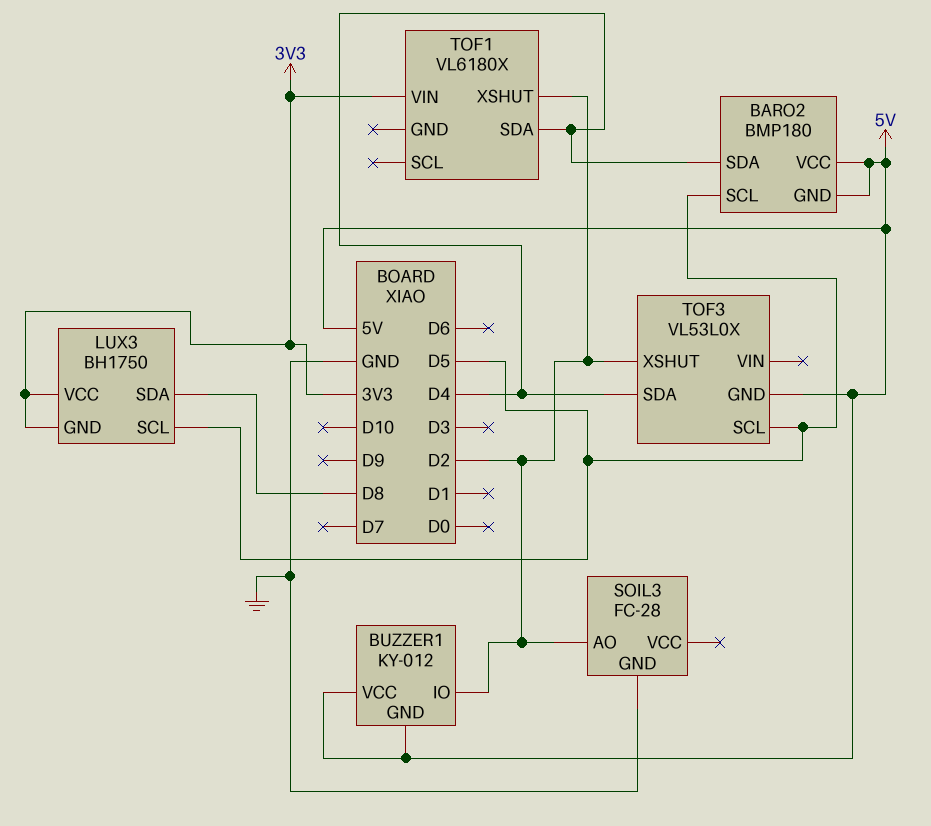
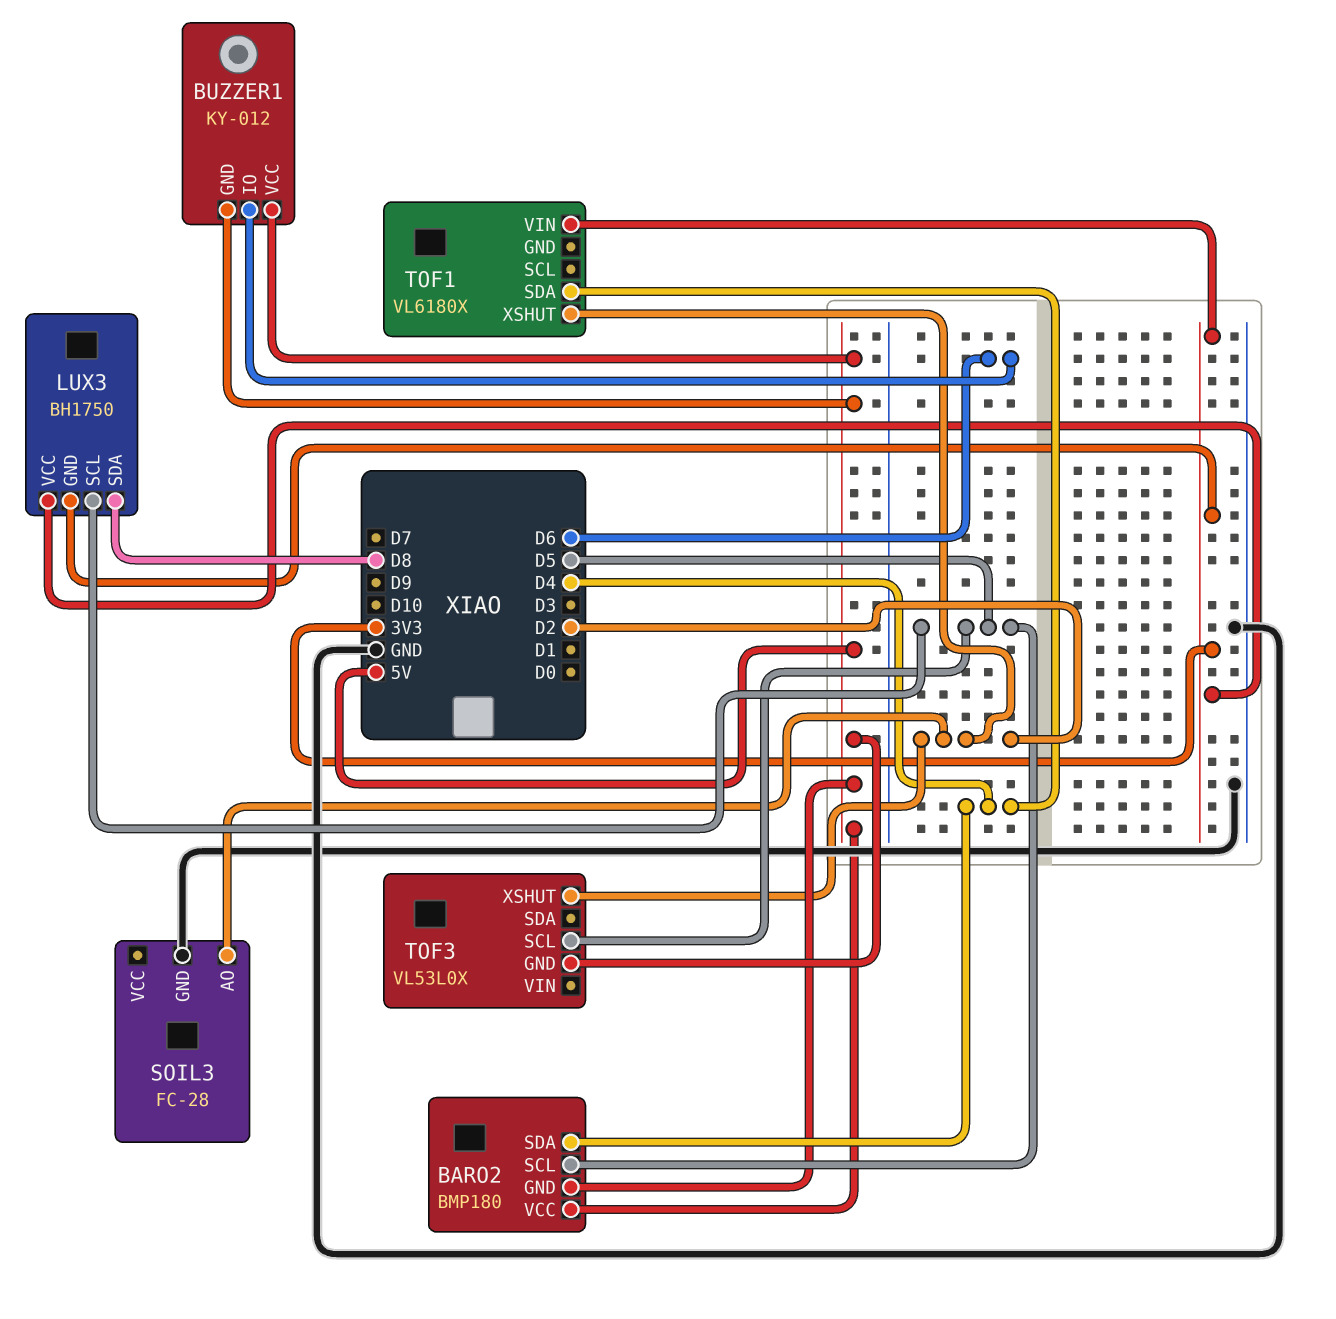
BUZZER1 pin IO: D2 -> D6
TOF3 pin SDA: D4 -> none

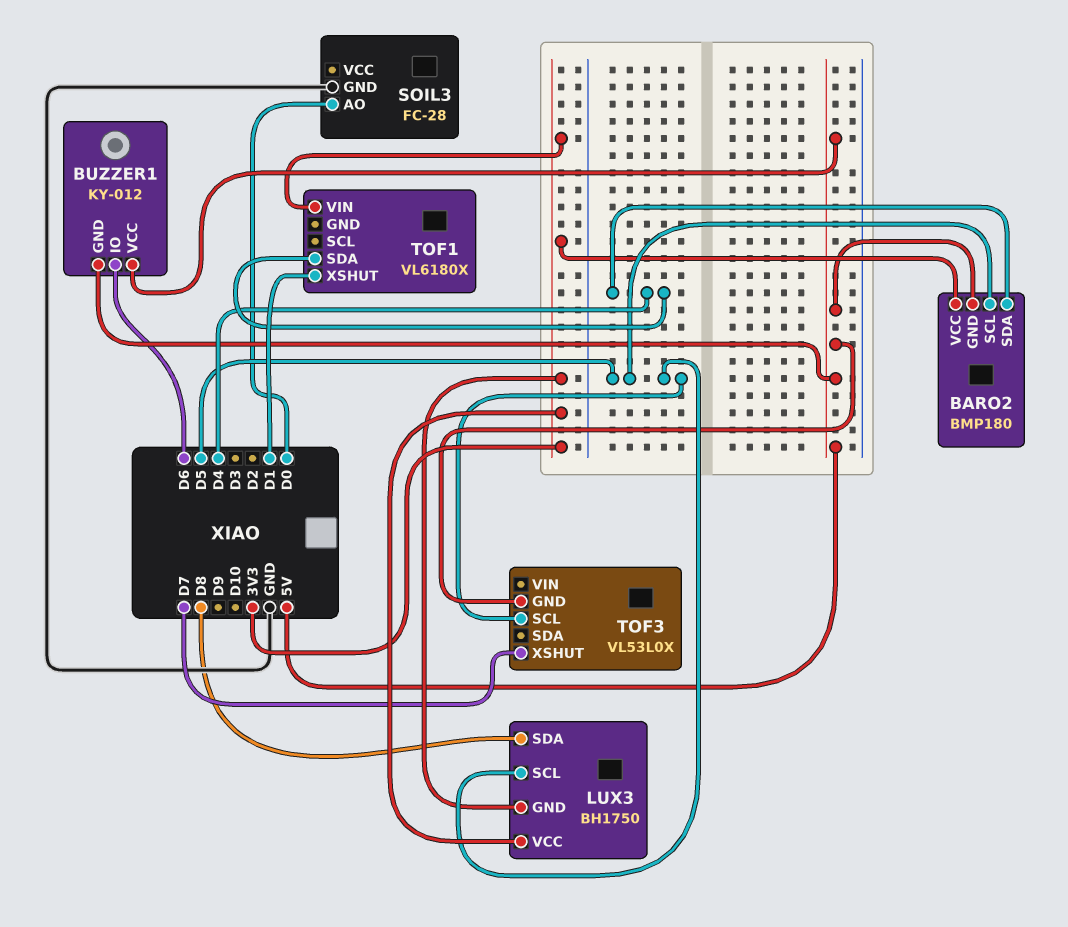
BARO2 pin VCC: 5V -> 3V3
SOIL3 pin AO: D2 -> D0
TOF1 pin XSHUT: D2 -> D1
TOF3 pin XSHUT: D2 -> D7

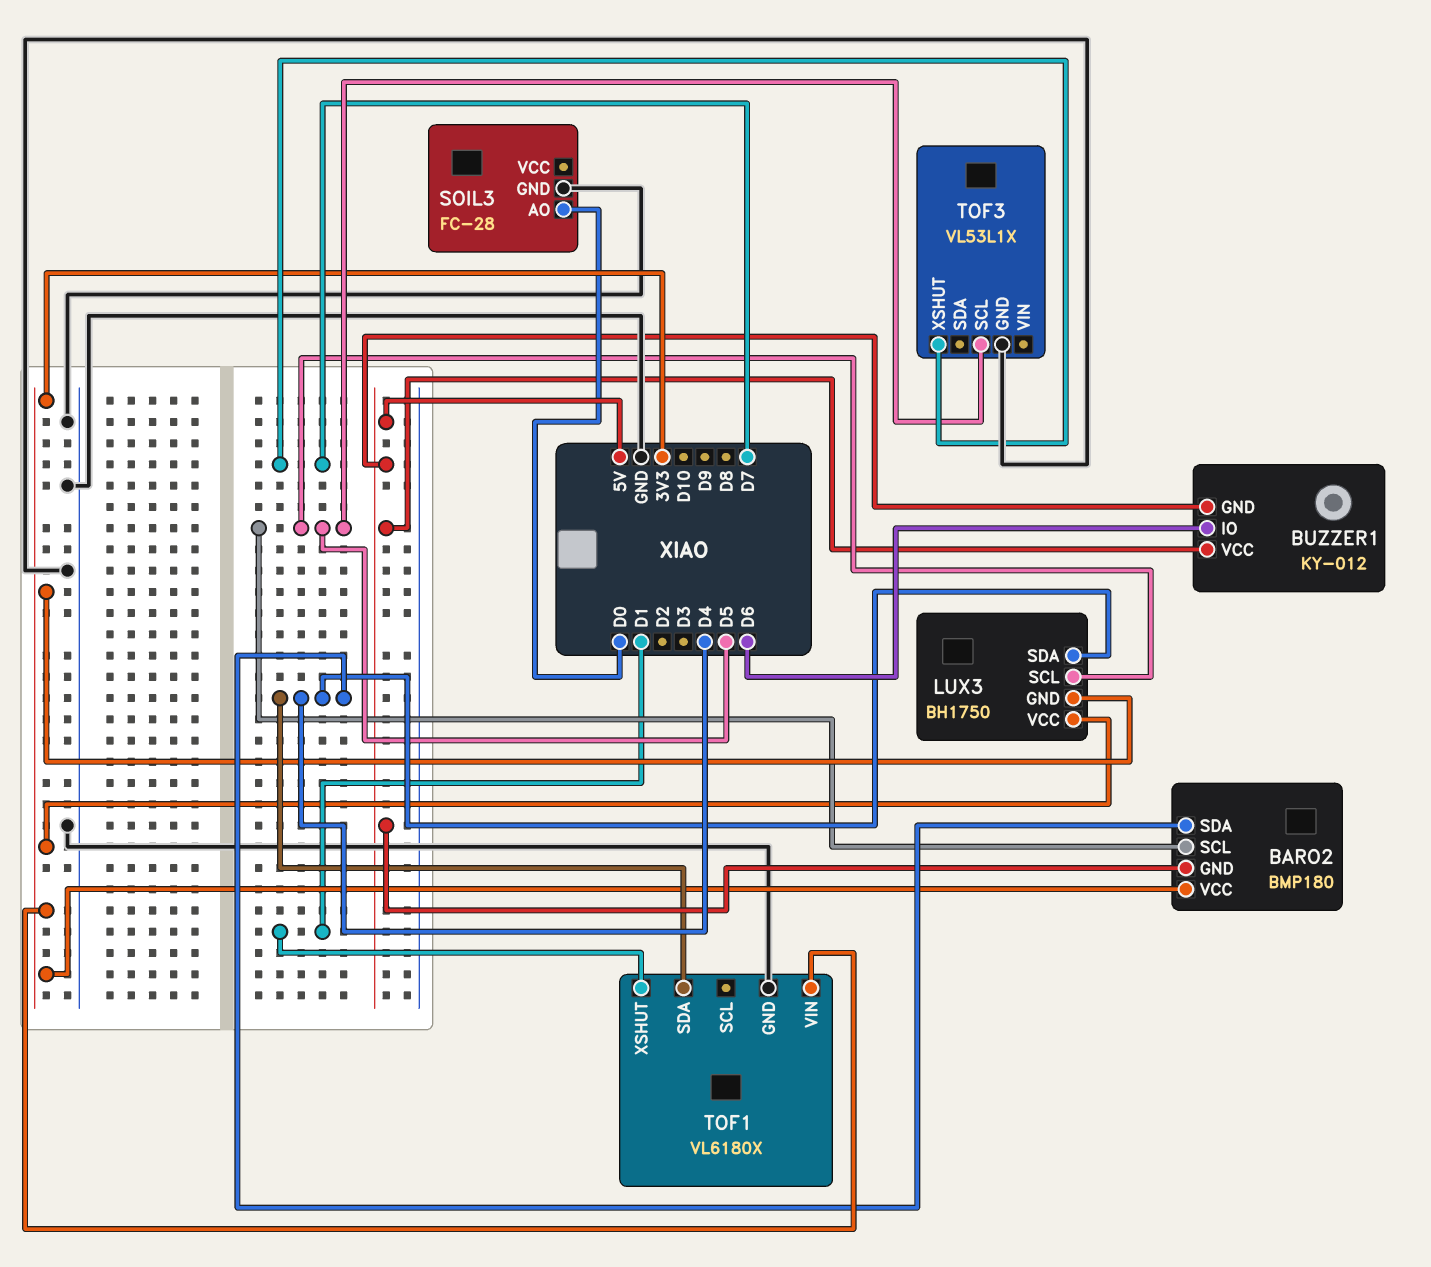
LUX3 pin SDA: D8 -> D4
TOF1 pin GND: none -> GND
TOF3: VL53L0X -> VL53L1X
TOF3 pin GND: 5V -> GND

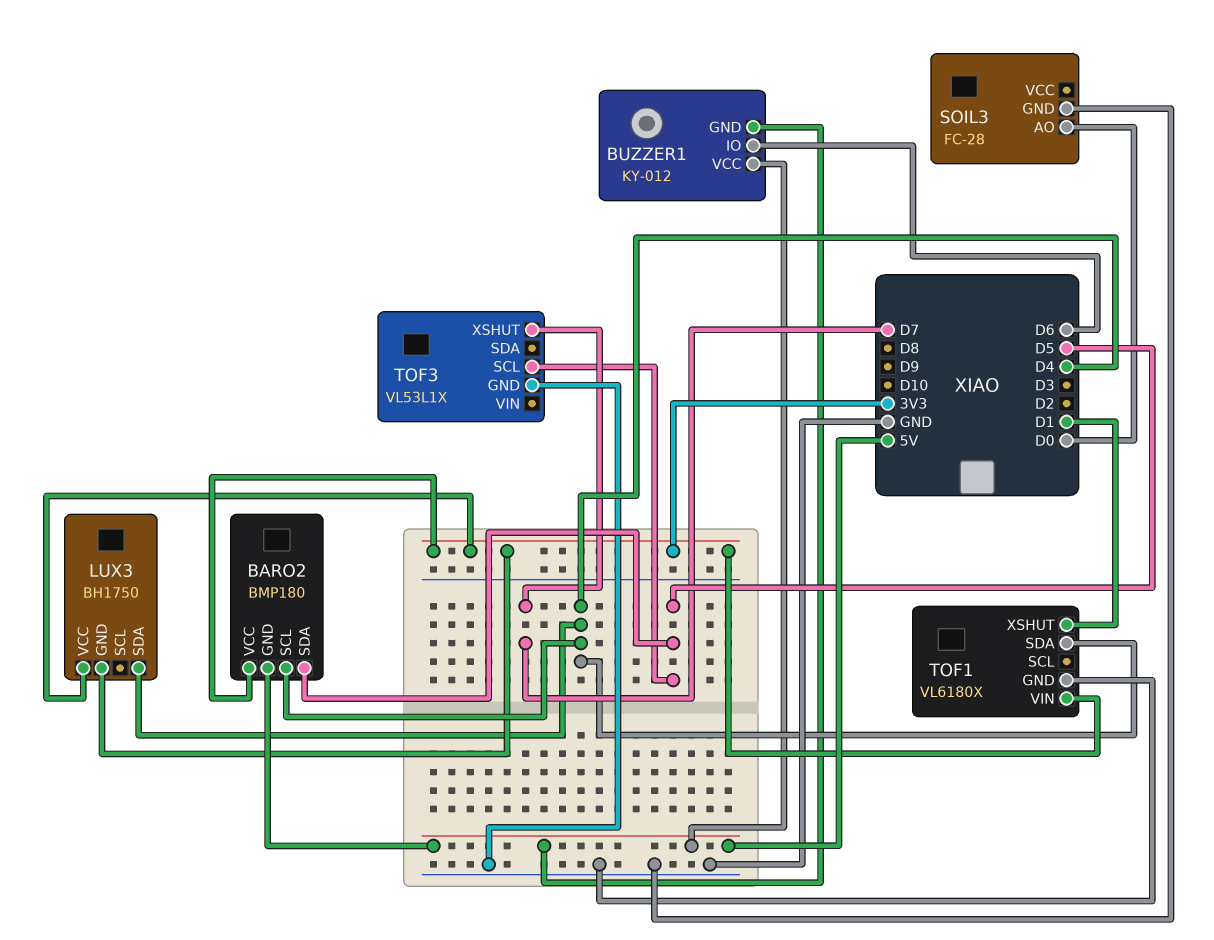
BARO2 pin SCL: D5 -> D4
BARO2 pin SDA: D4 -> D5
LUX3 pin SCL: D5 -> none

